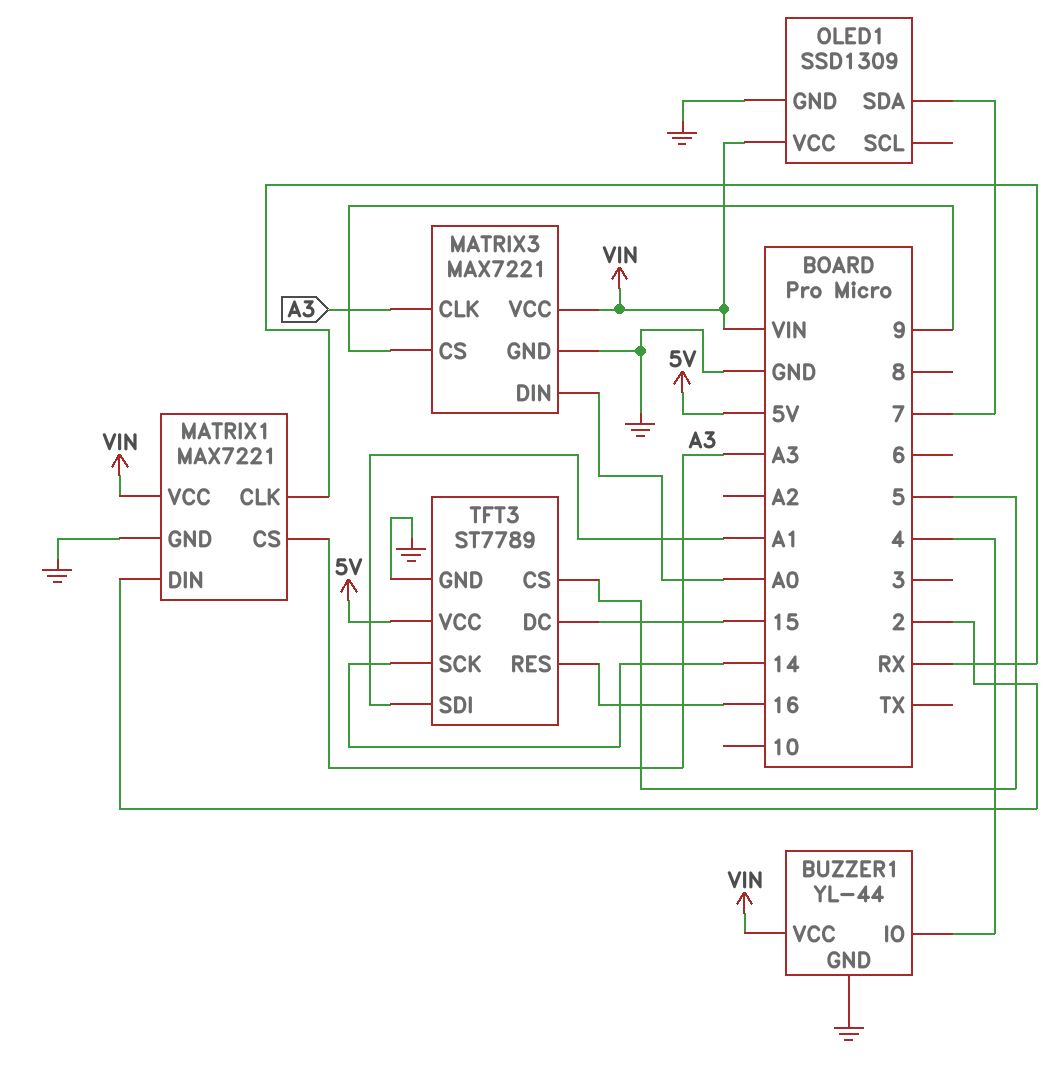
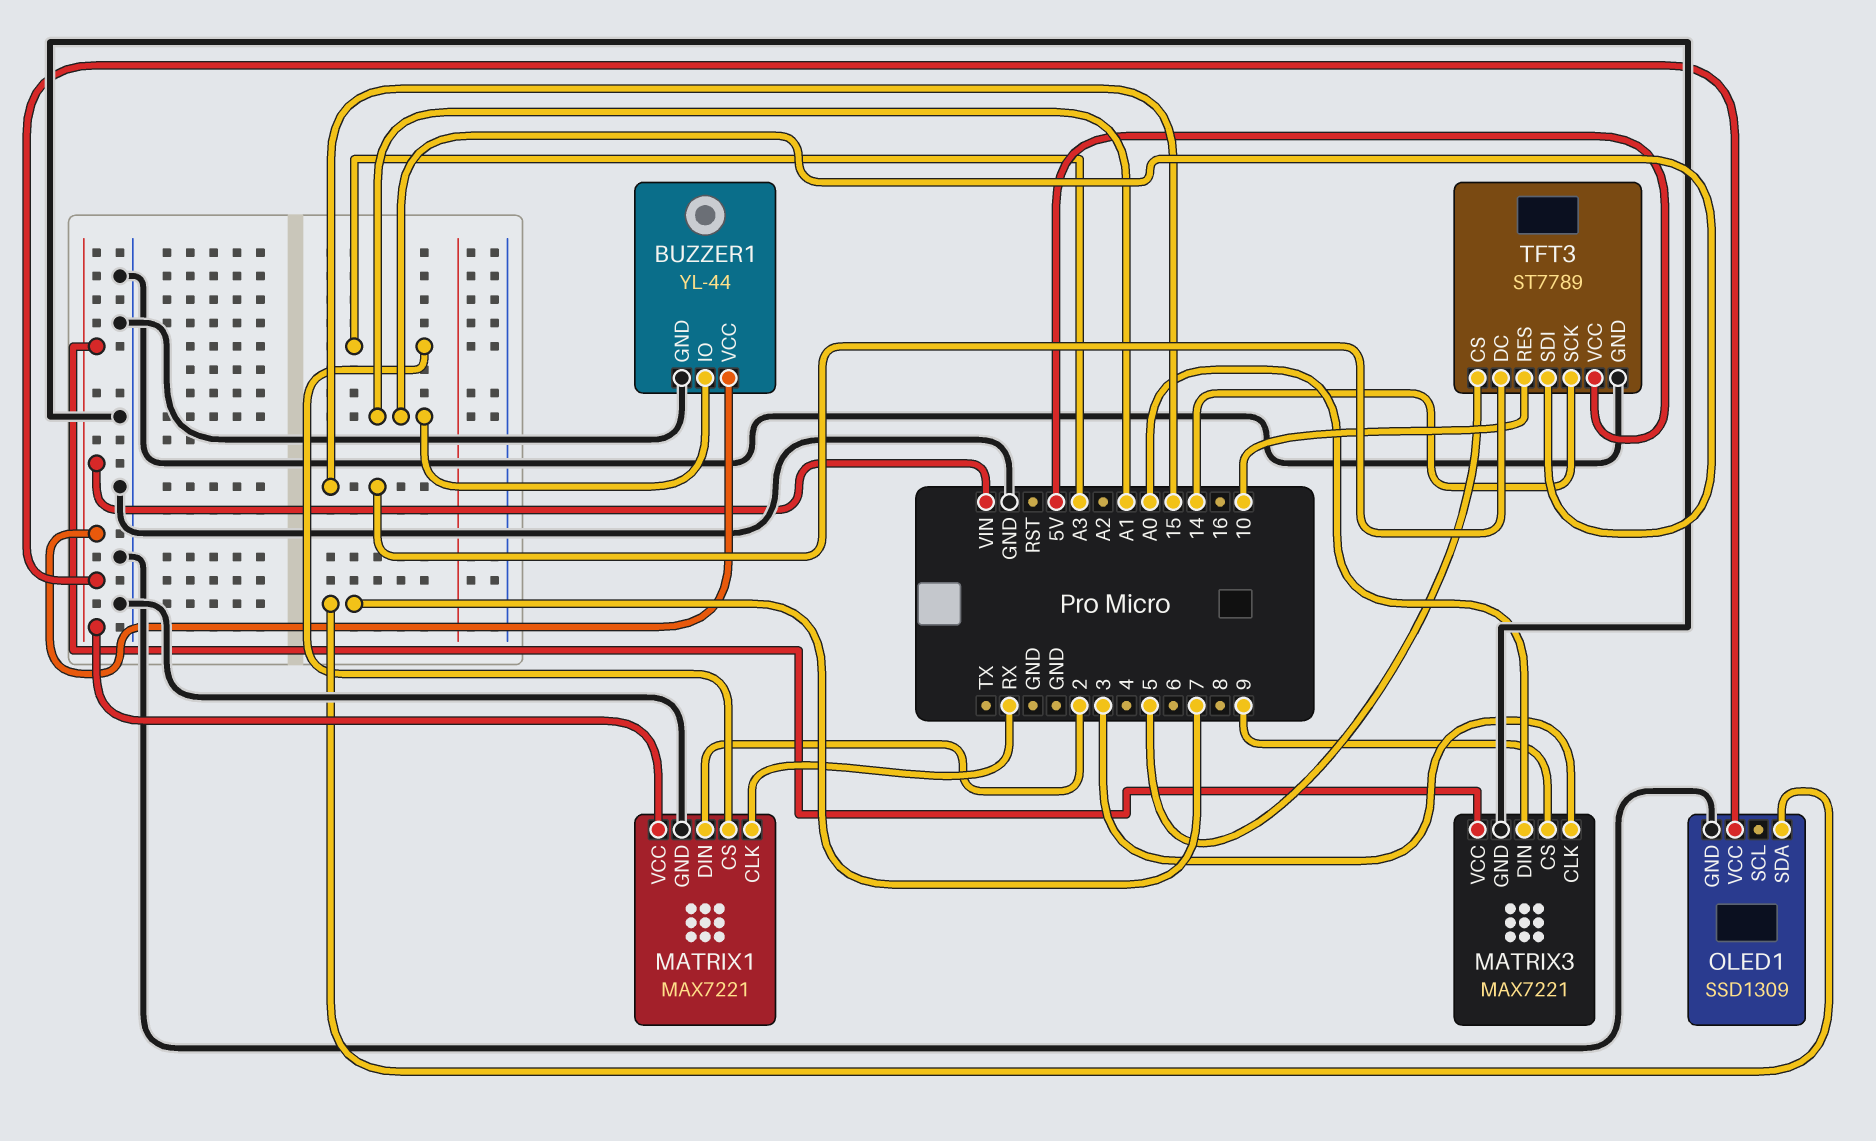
BUZZER1 pin IO: 4 -> A1
MATRIX3 pin CLK: A3 -> 3
TFT3 pin RES: 16 -> 10

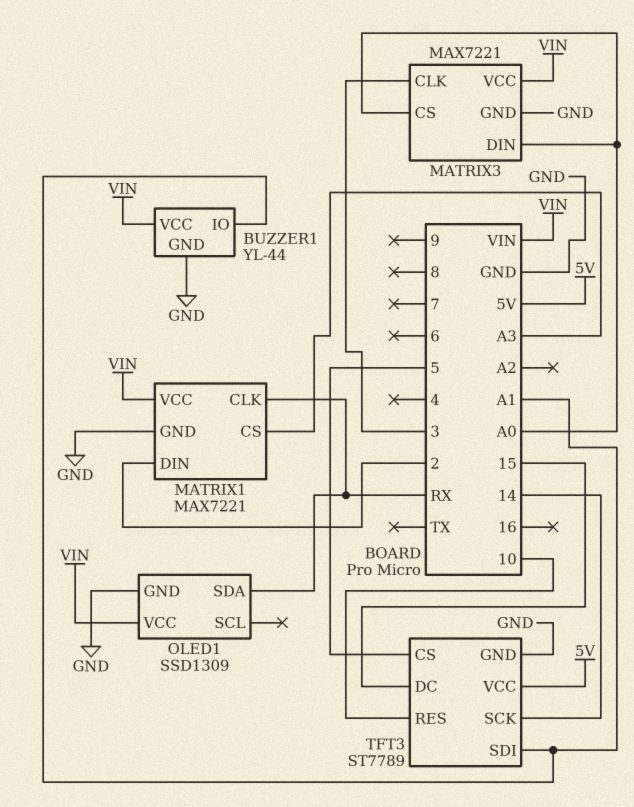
MATRIX3 pin CS: 9 -> A0
OLED1 pin SDA: 7 -> RX

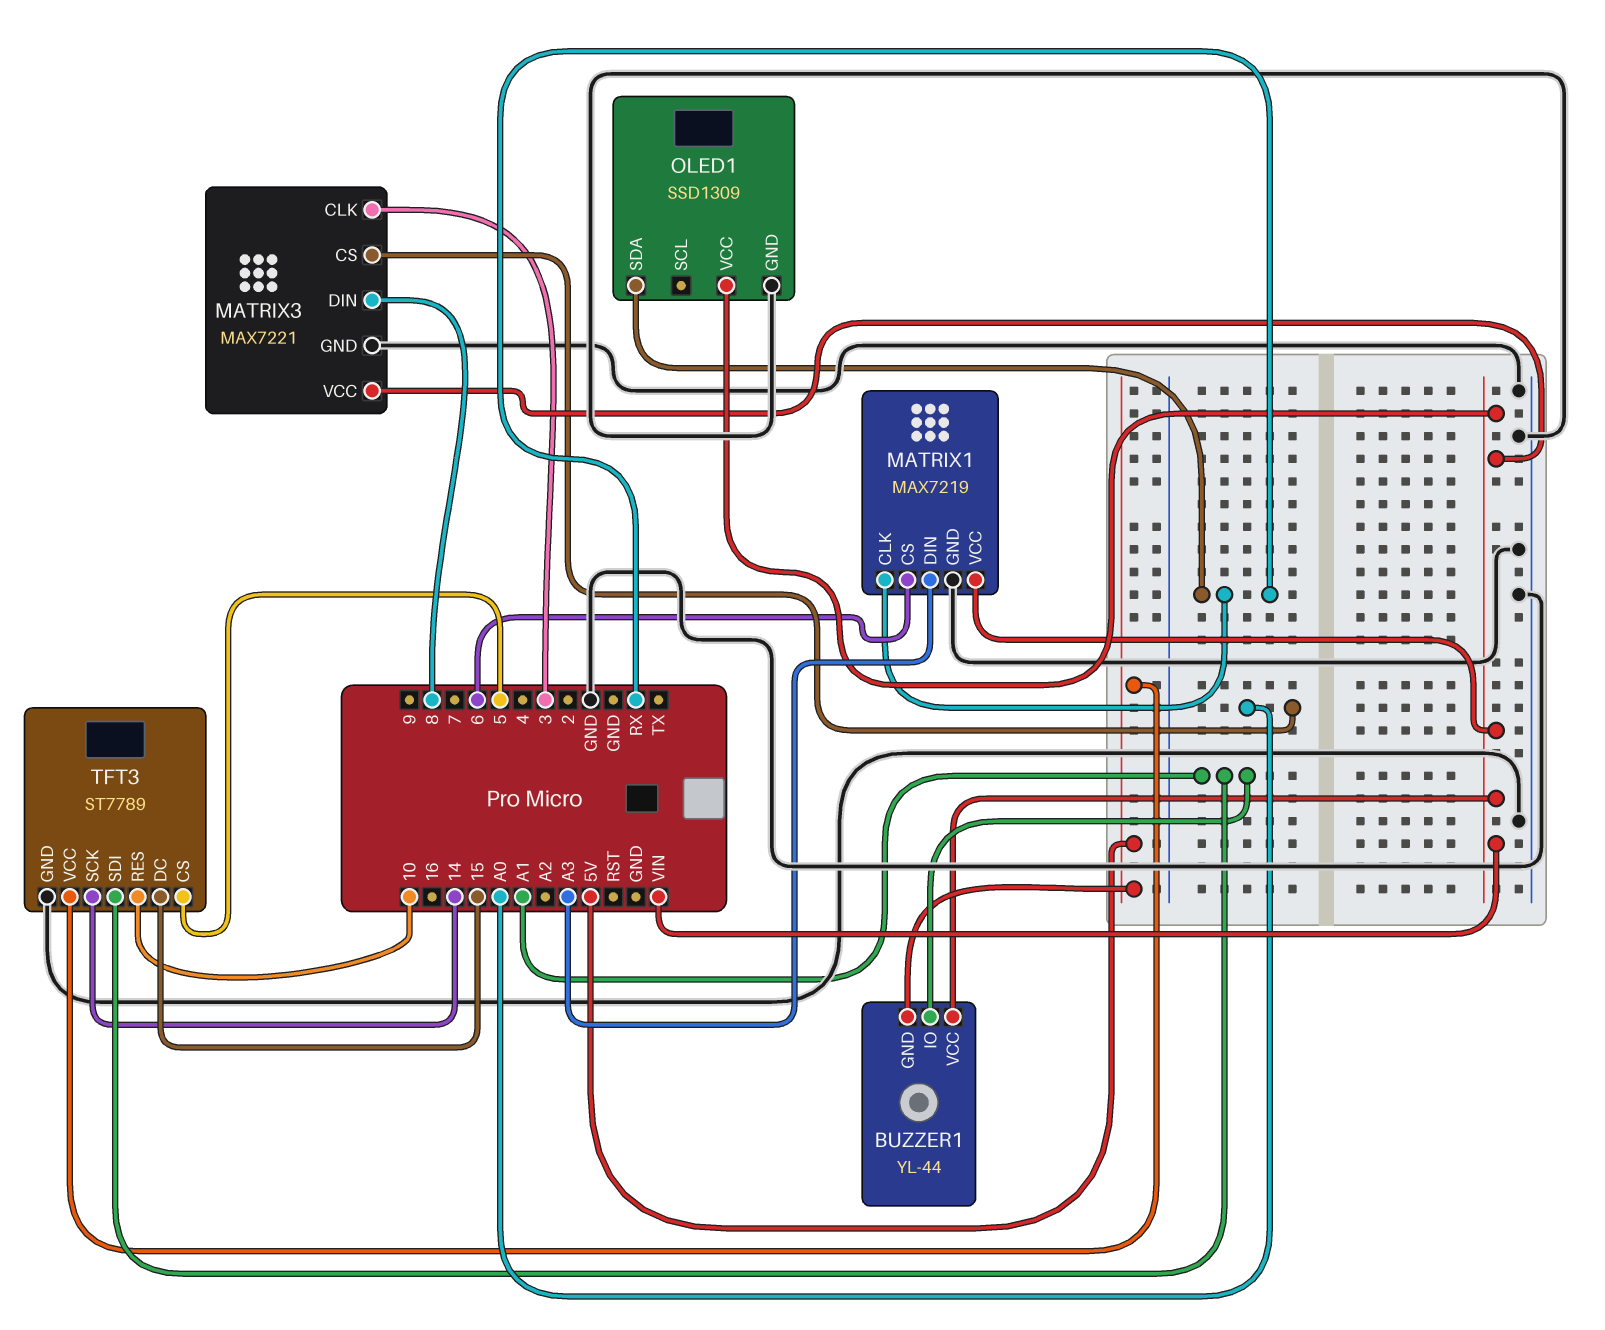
BUZZER1 pin GND: GND -> 5V
MATRIX1: MAX7221 -> MAX7219
MATRIX1 pin CS: A3 -> 6
MATRIX1 pin DIN: 2 -> A3
MATRIX3 pin DIN: A0 -> 8

